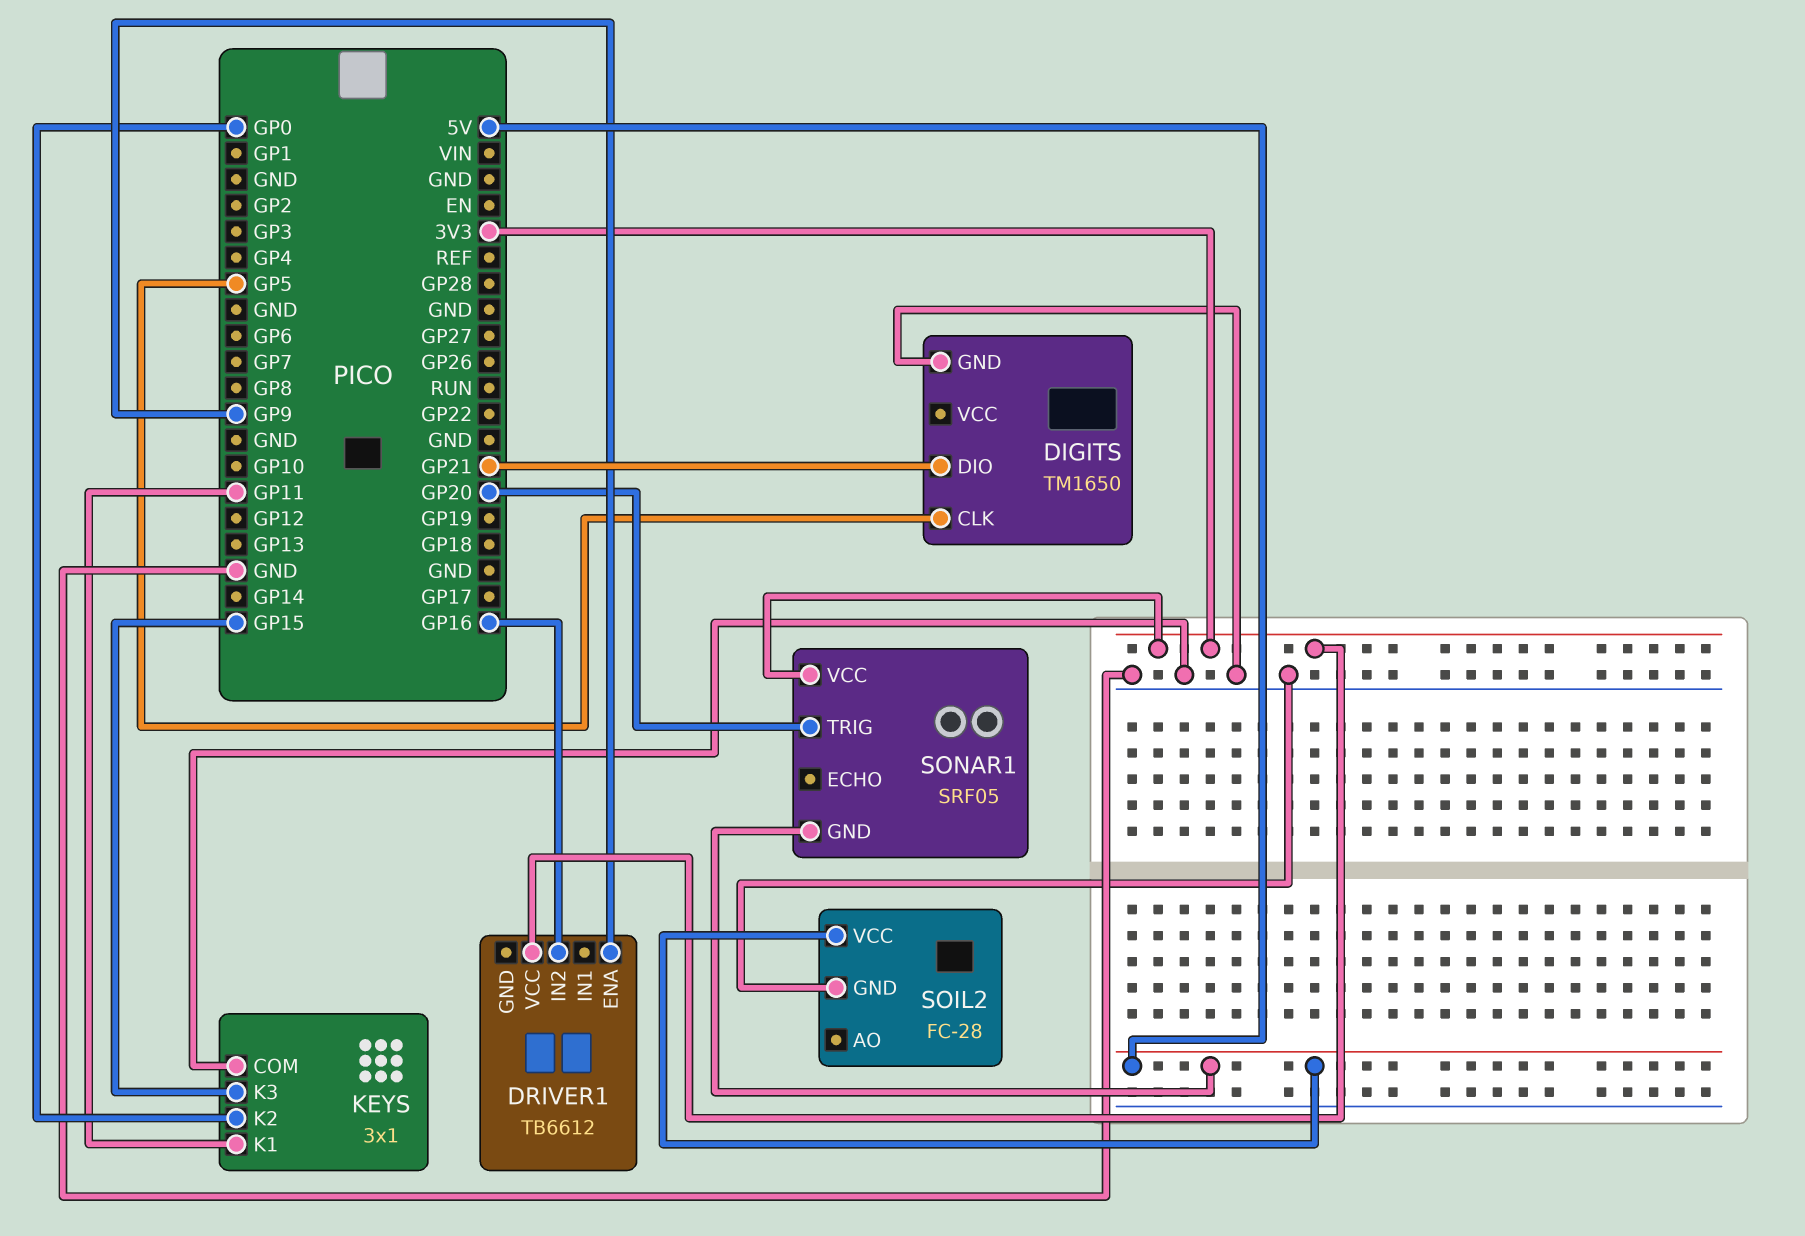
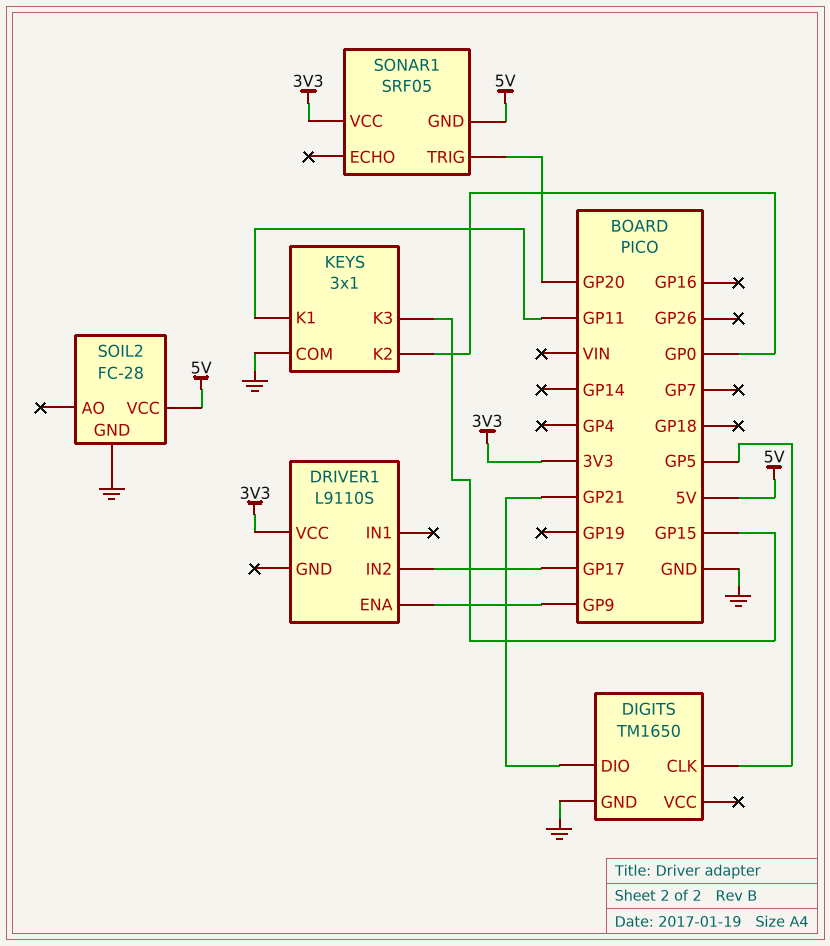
DRIVER1: TB6612 -> L9110S
DRIVER1 pin IN2: GP16 -> GP17

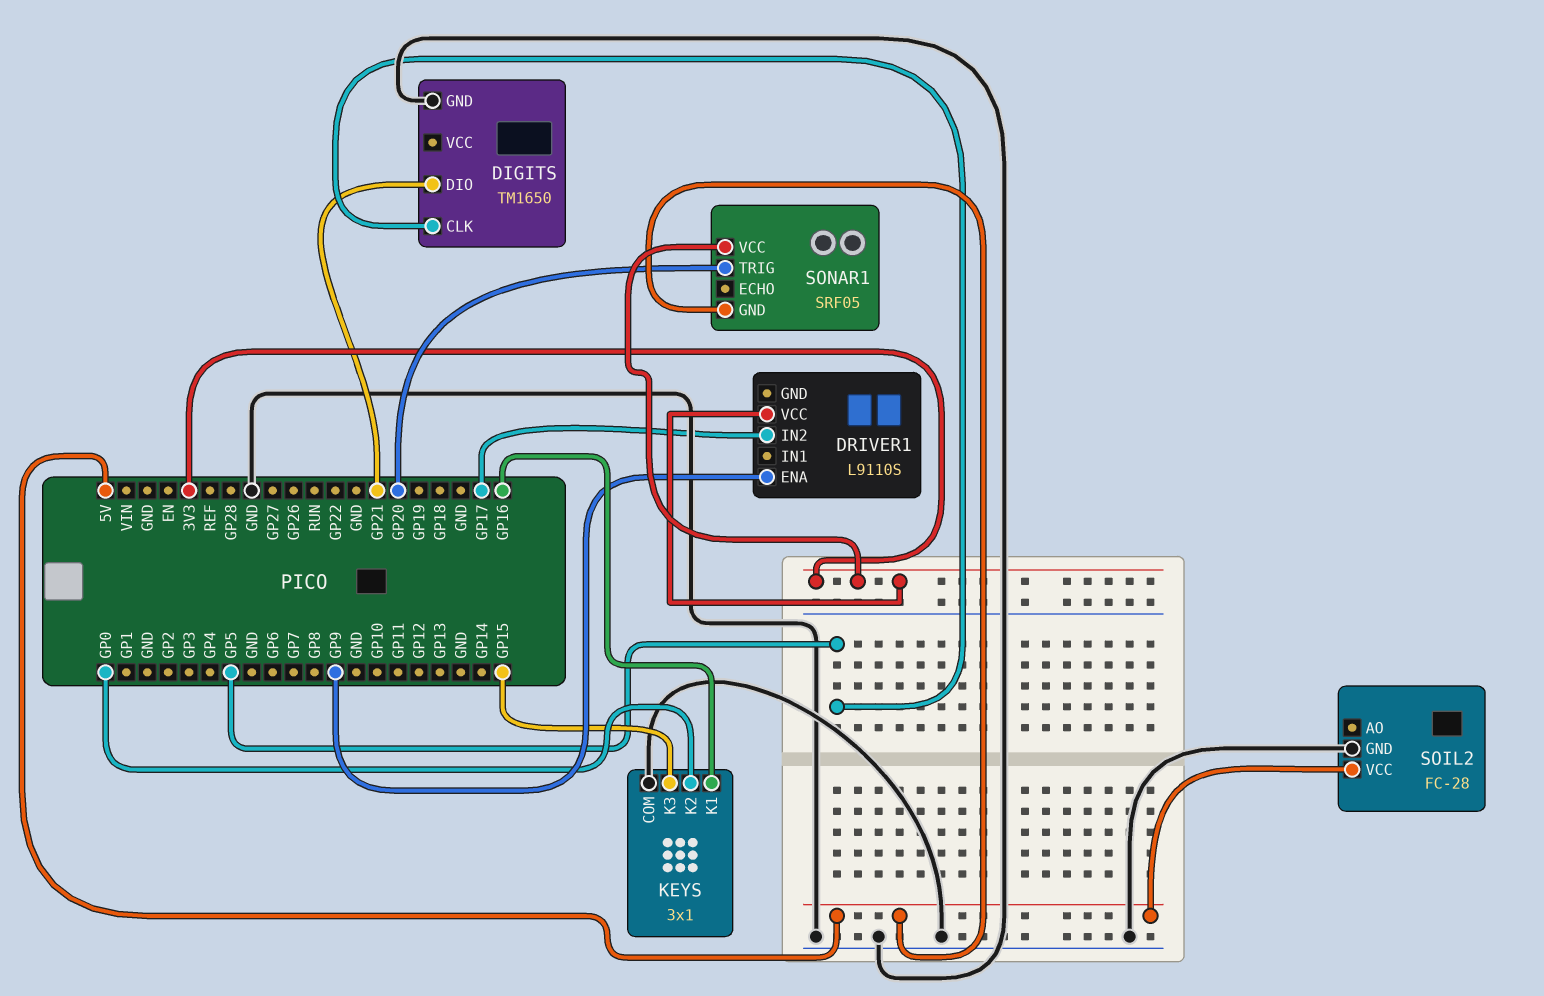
KEYS pin K1: GP11 -> GP16

